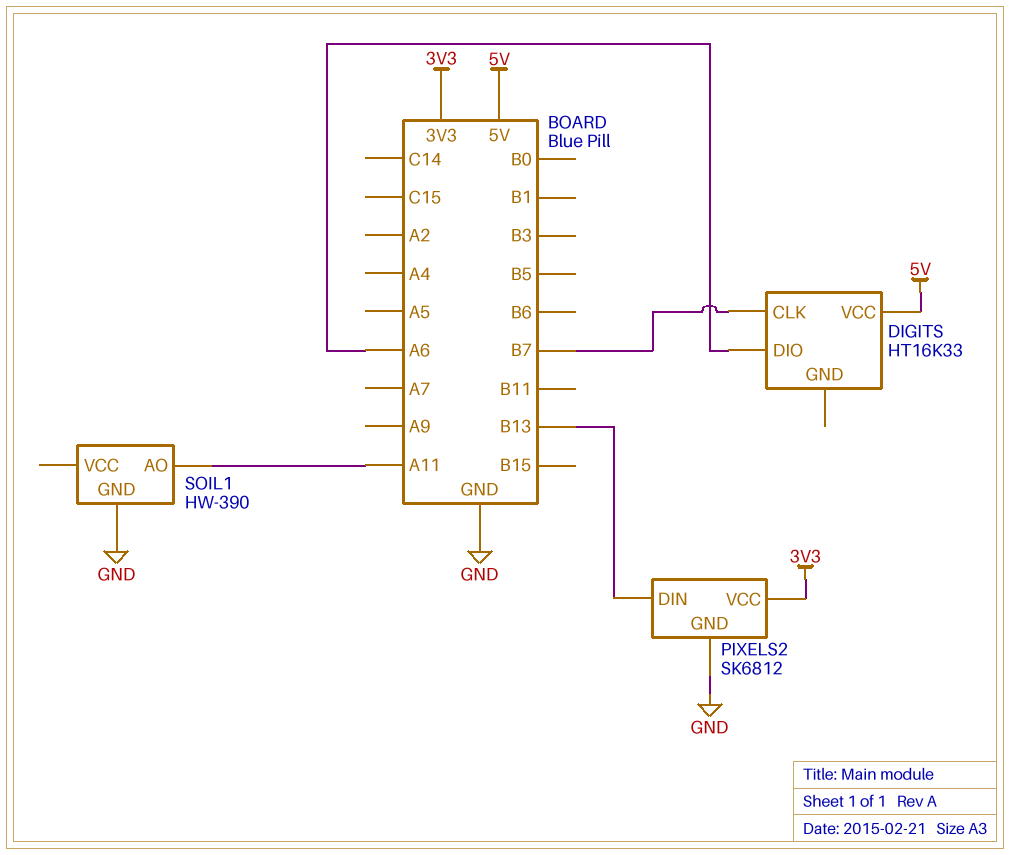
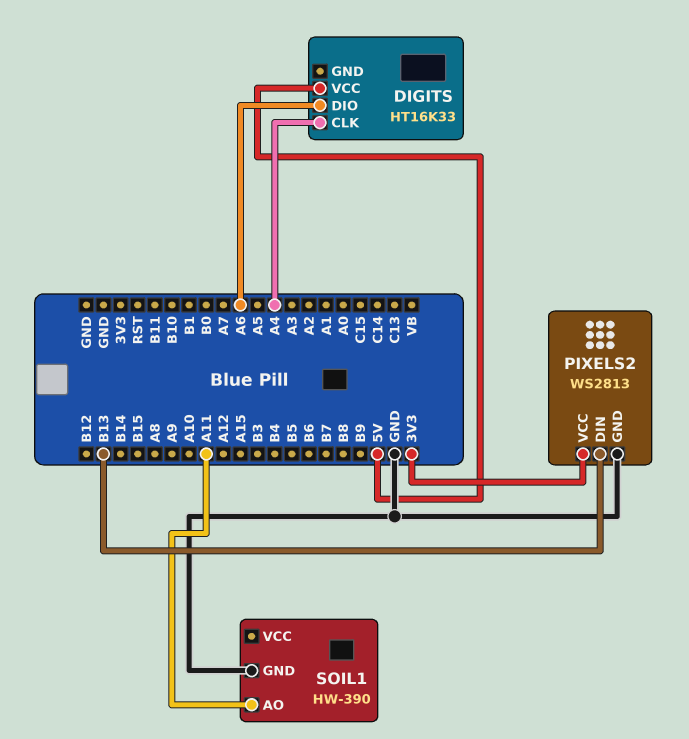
DIGITS pin CLK: B7 -> A4
PIXELS2: SK6812 -> WS2813

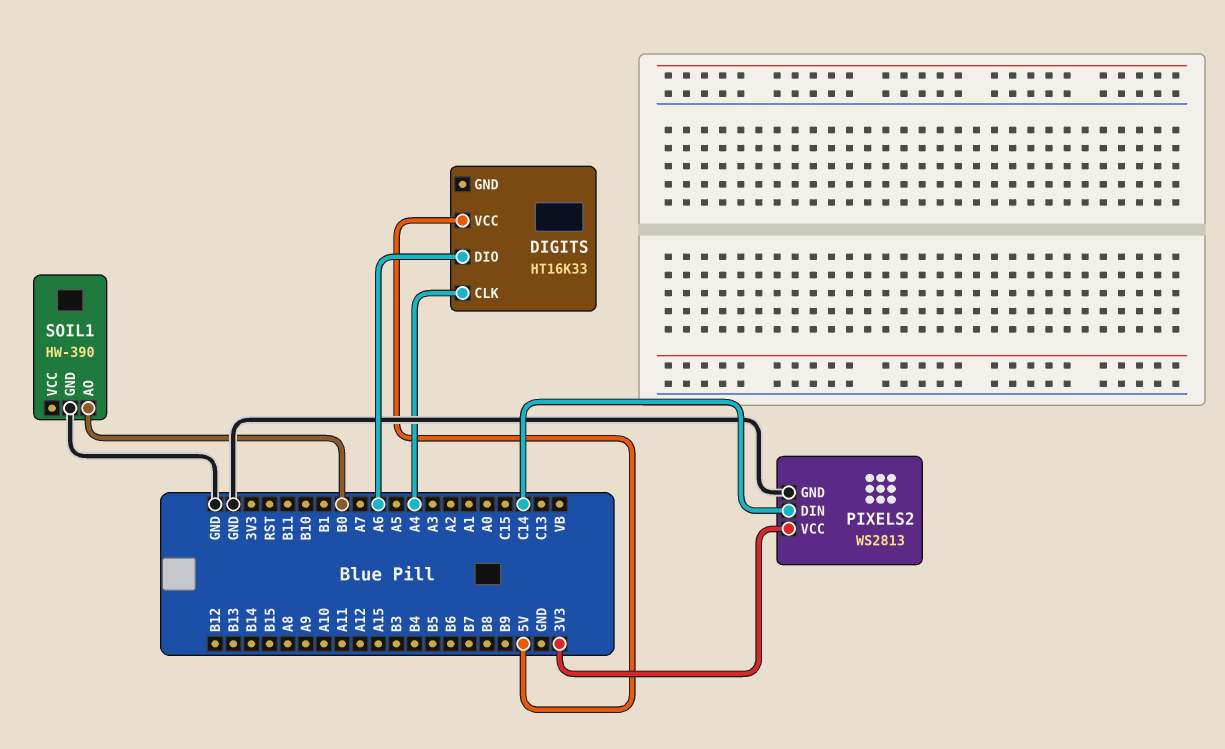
PIXELS2 pin DIN: B13 -> C14
SOIL1 pin AO: A11 -> B0

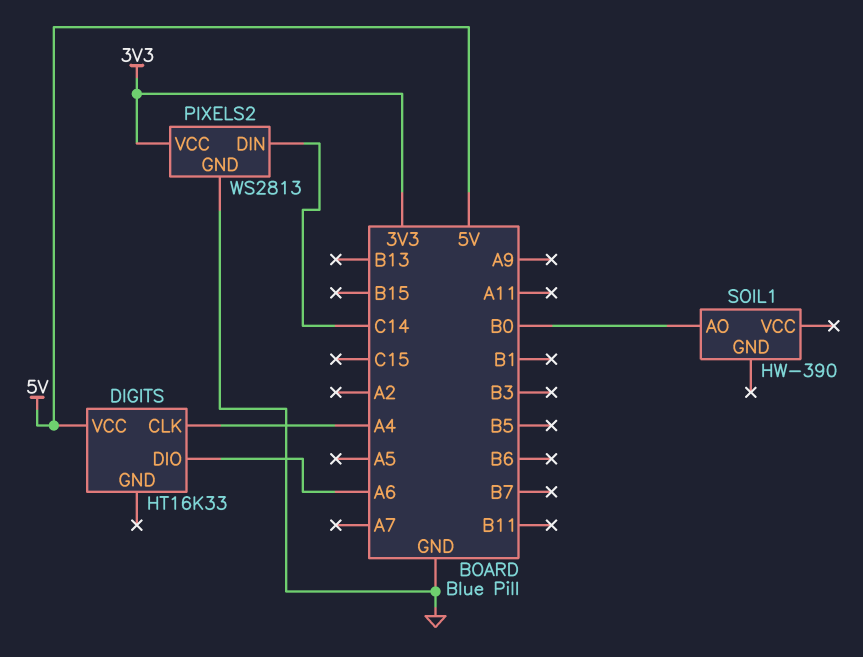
SOIL1 pin GND: GND -> none

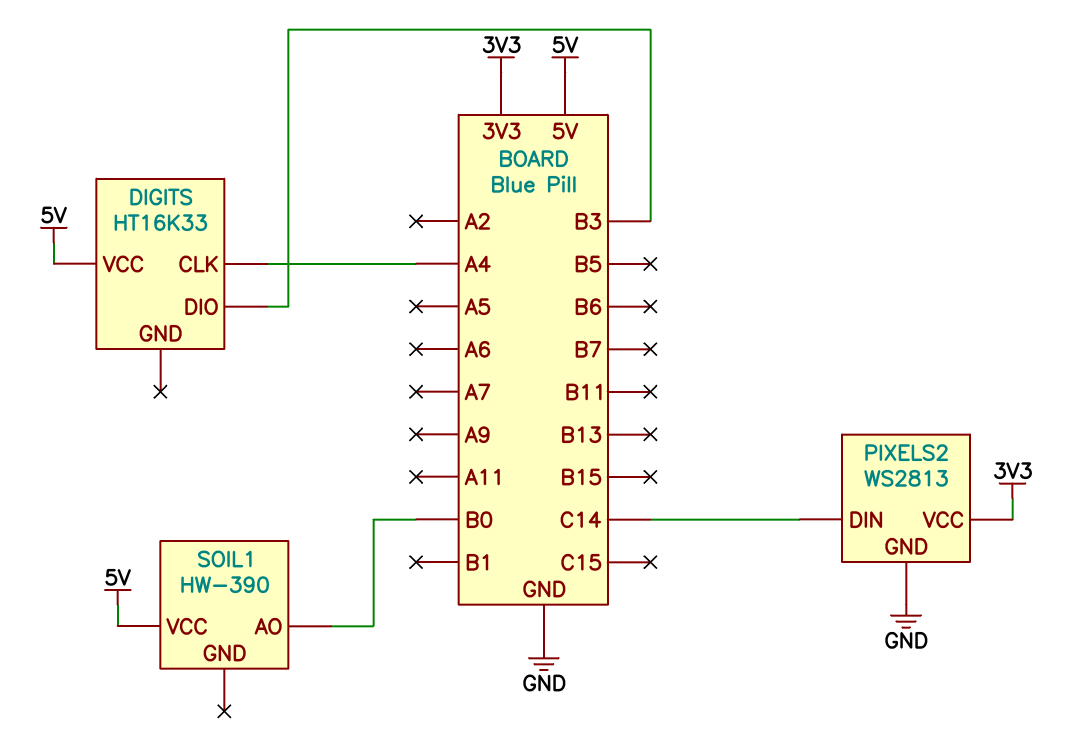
DIGITS pin DIO: A6 -> B3
SOIL1 pin VCC: none -> 5V

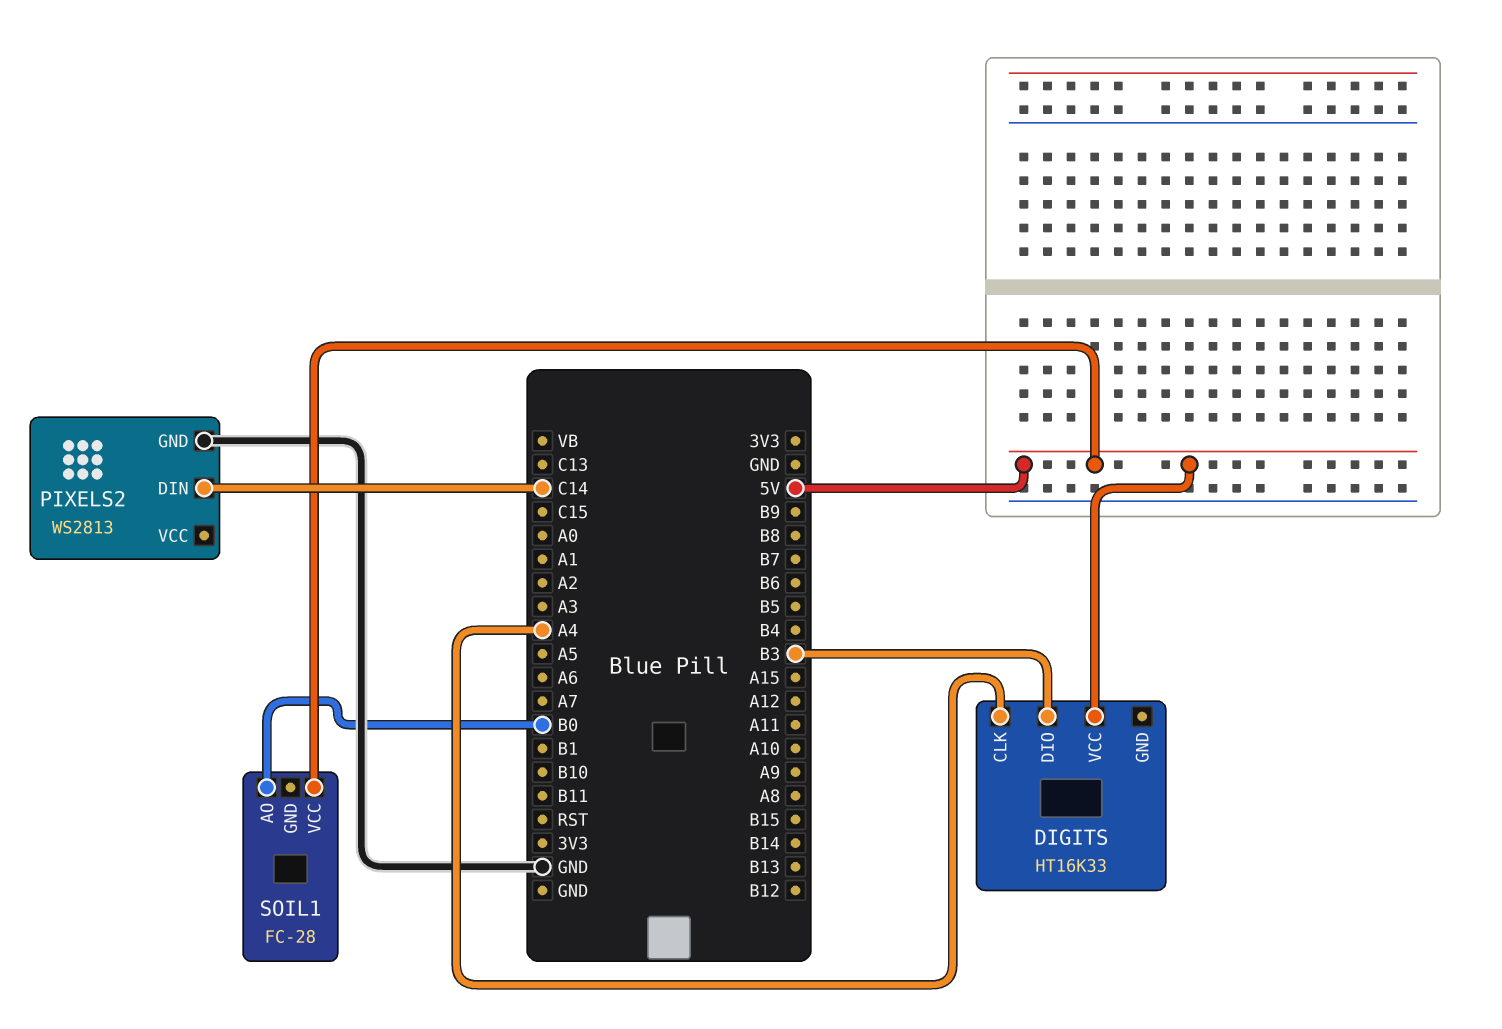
PIXELS2 pin VCC: 3V3 -> none
SOIL1: HW-390 -> FC-28

